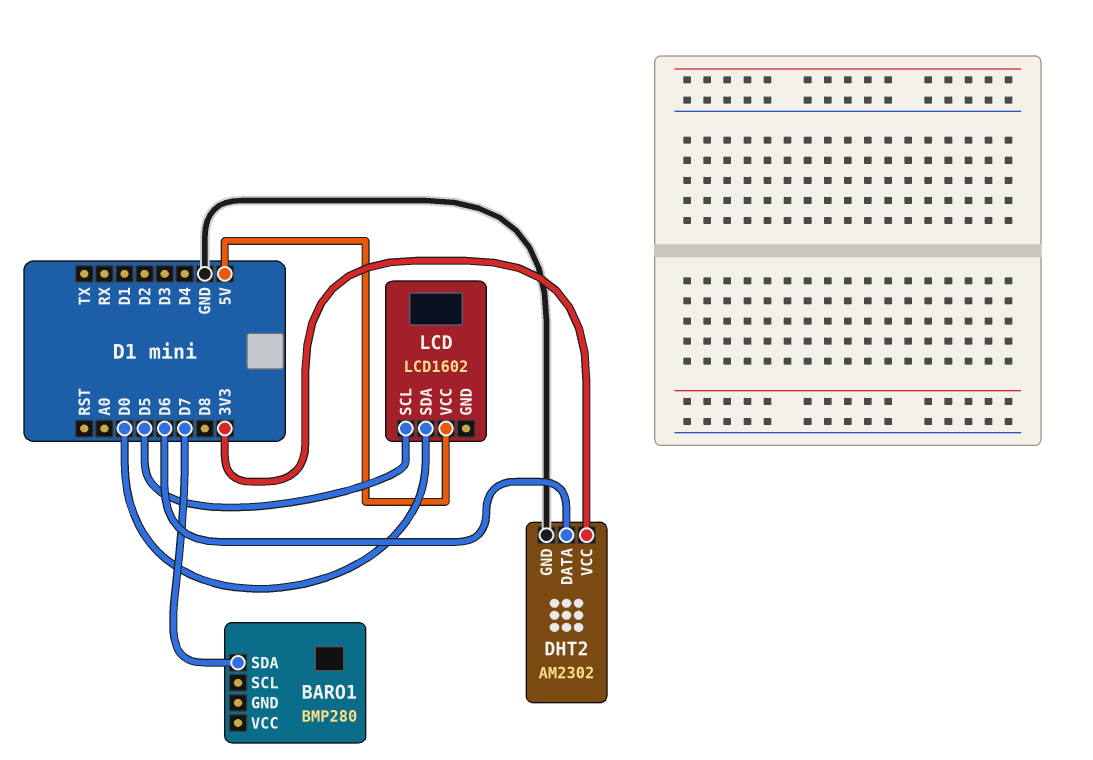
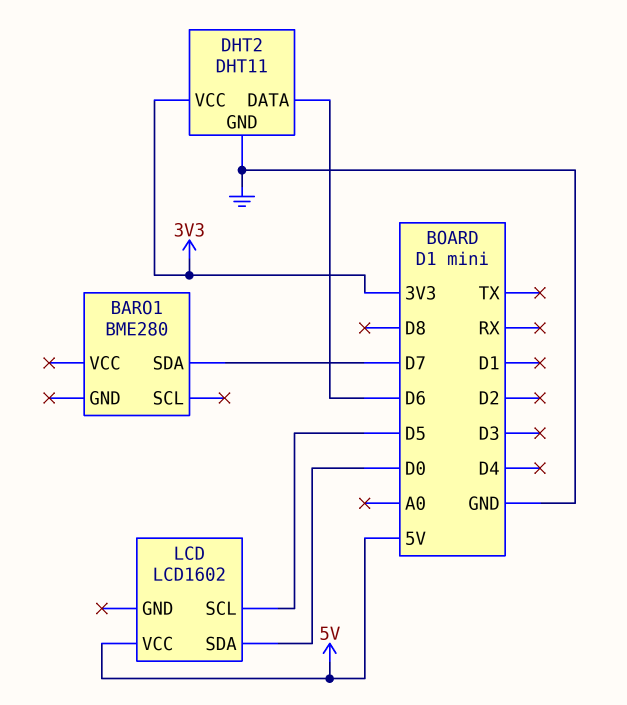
BARO1: BMP280 -> BME280
DHT2: AM2302 -> DHT11

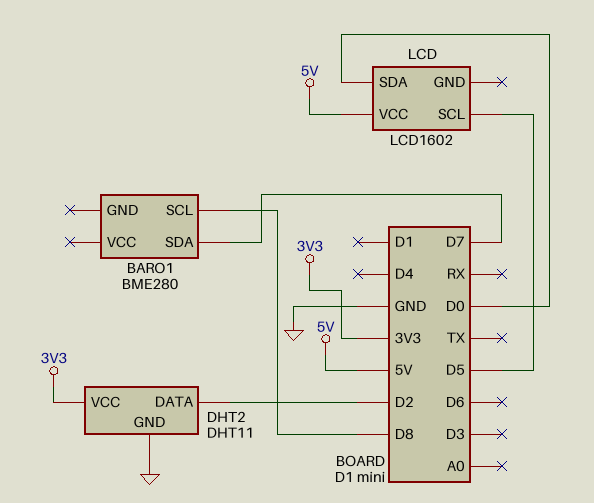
BARO1 pin SCL: none -> D8
DHT2 pin DATA: D6 -> D2

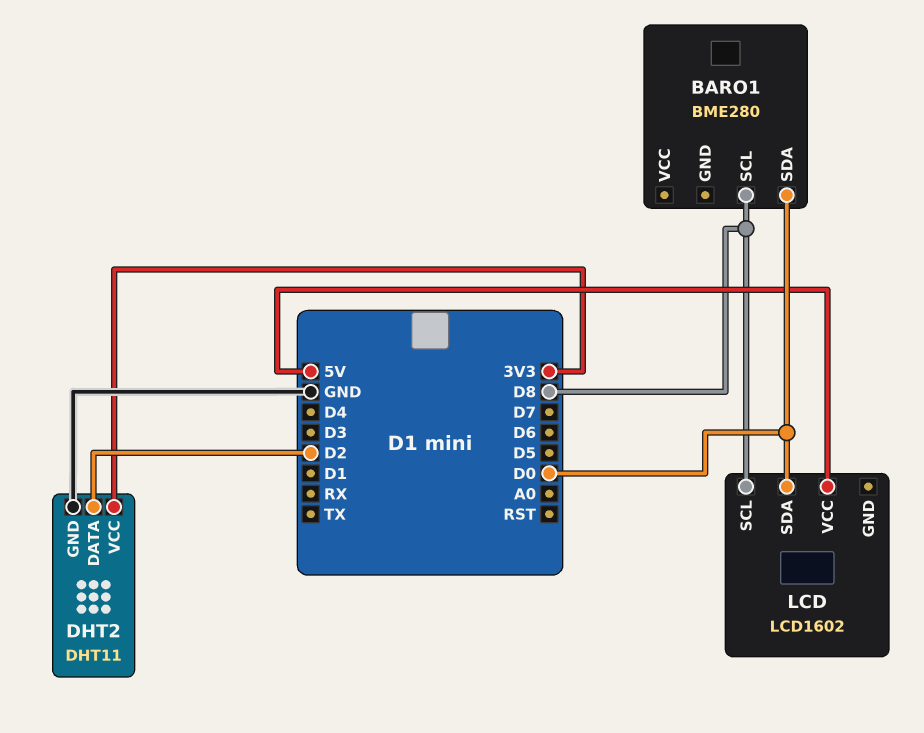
BARO1 pin SDA: D7 -> D0
LCD pin SCL: D5 -> D8

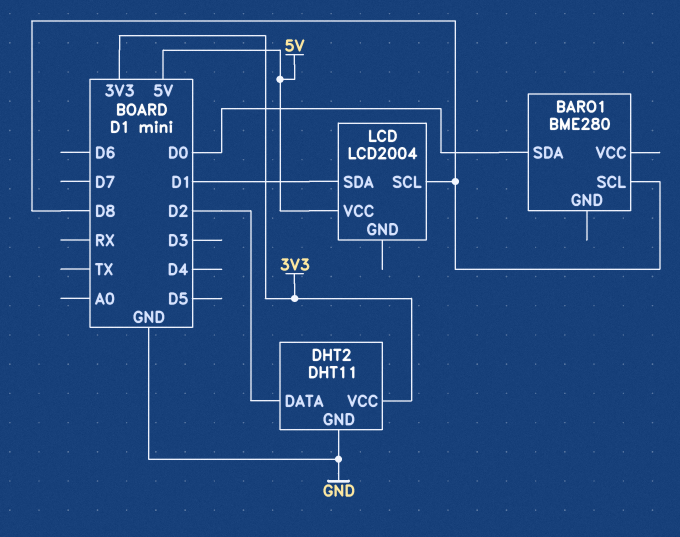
LCD: LCD1602 -> LCD2004
LCD pin SDA: D0 -> D1

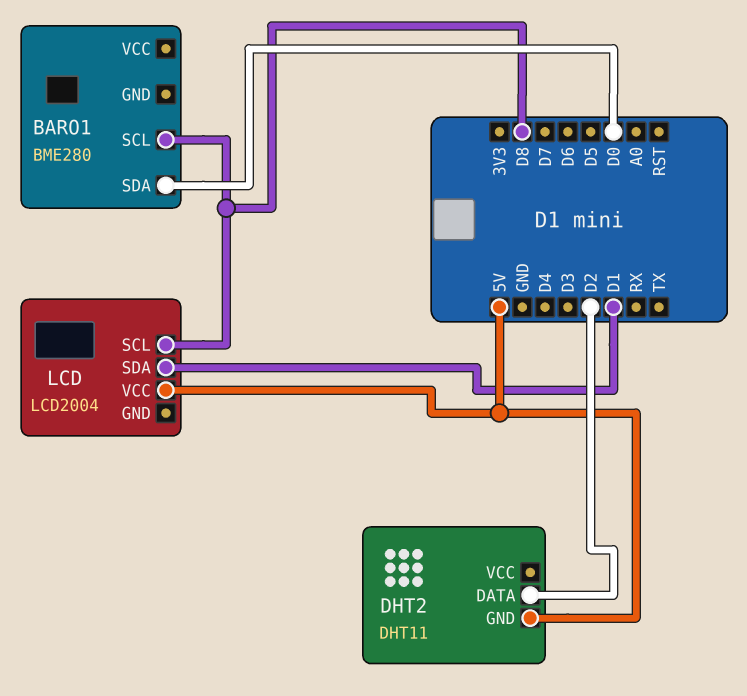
DHT2 pin GND: GND -> 5V
DHT2 pin VCC: 3V3 -> none

